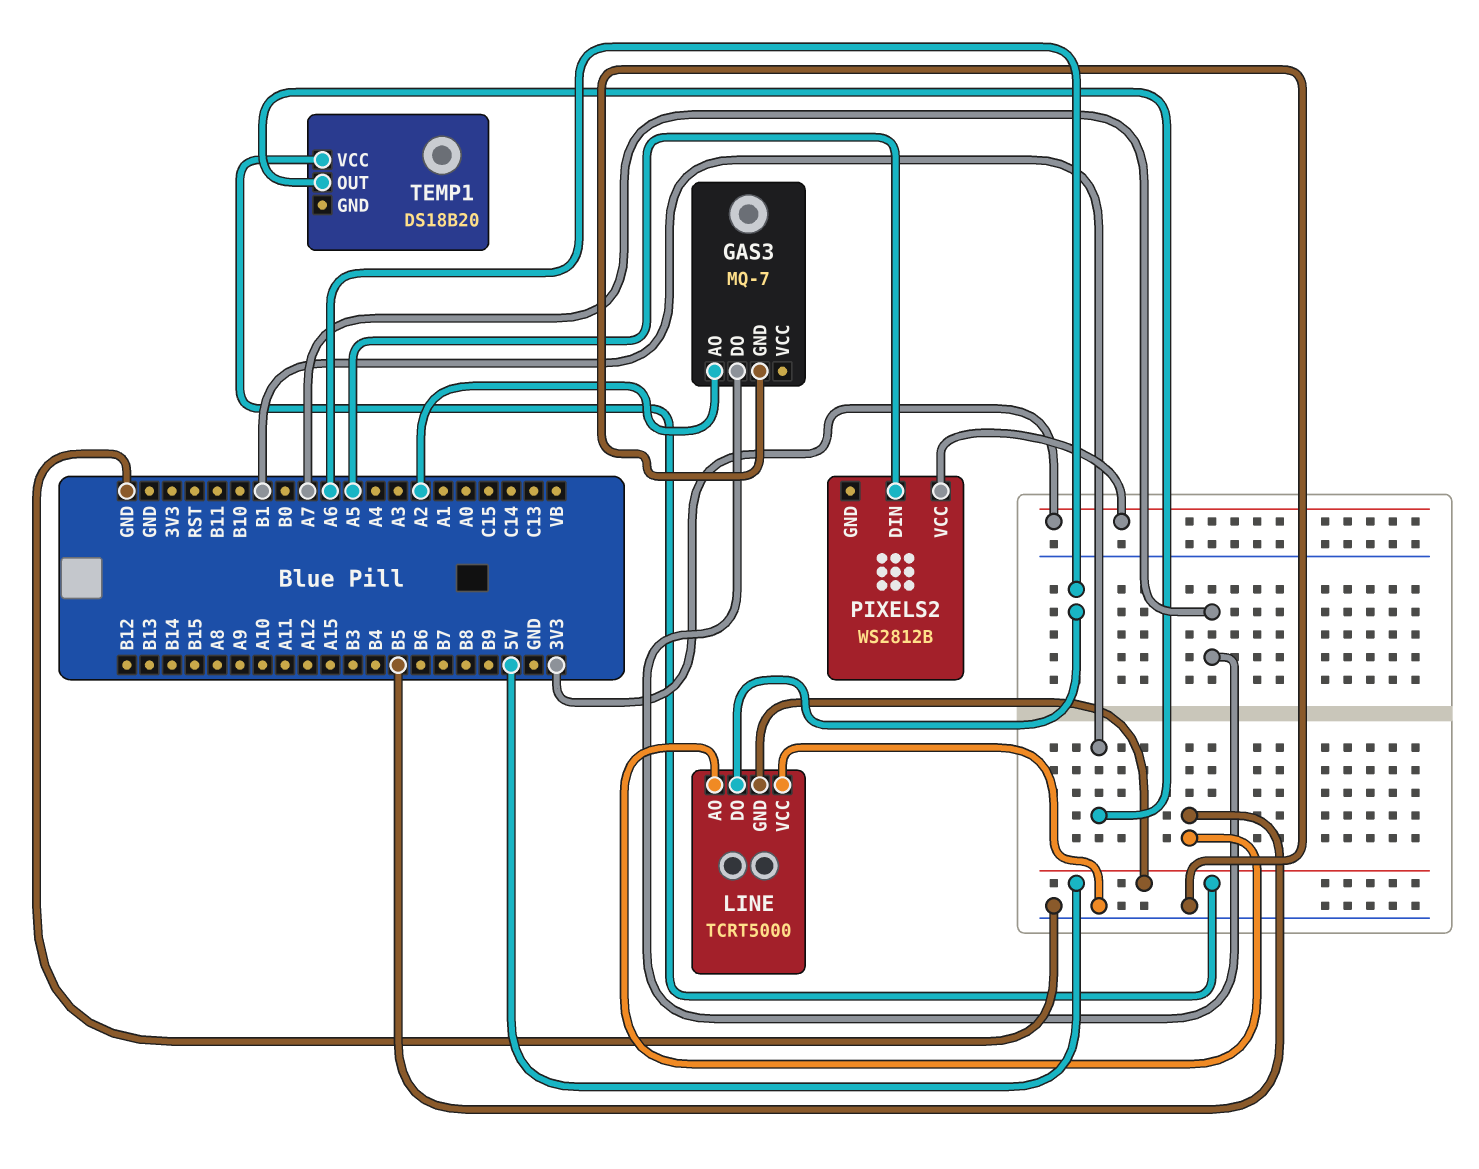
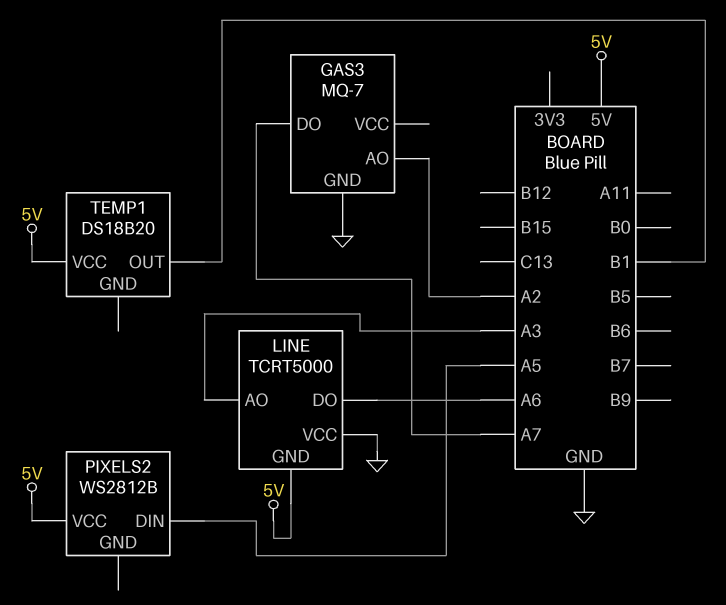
LINE pin AO: B5 -> A3
PIXELS2 pin VCC: 3V3 -> 5V

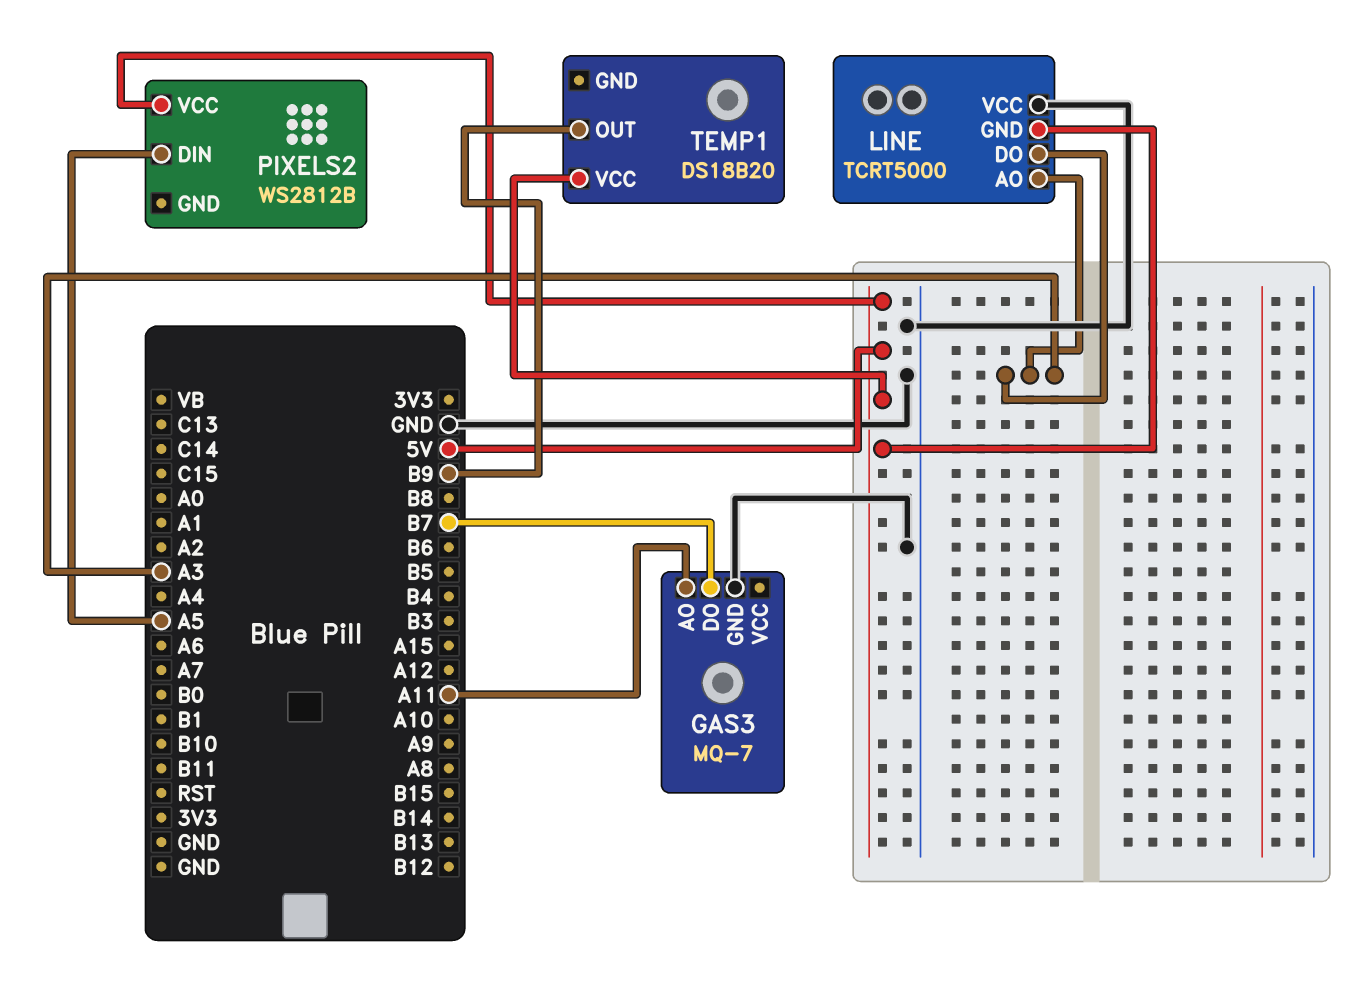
GAS3 pin AO: A2 -> A11
GAS3 pin DO: A7 -> B7
LINE pin DO: A6 -> A3
TEMP1 pin OUT: B1 -> B9

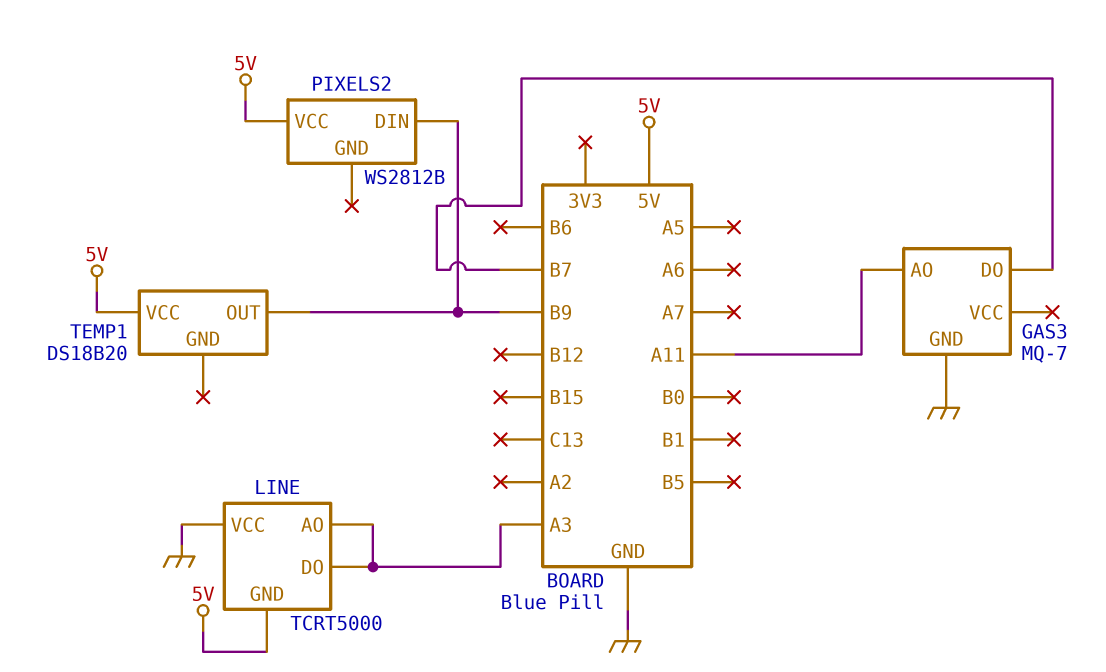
PIXELS2 pin DIN: A5 -> B9

